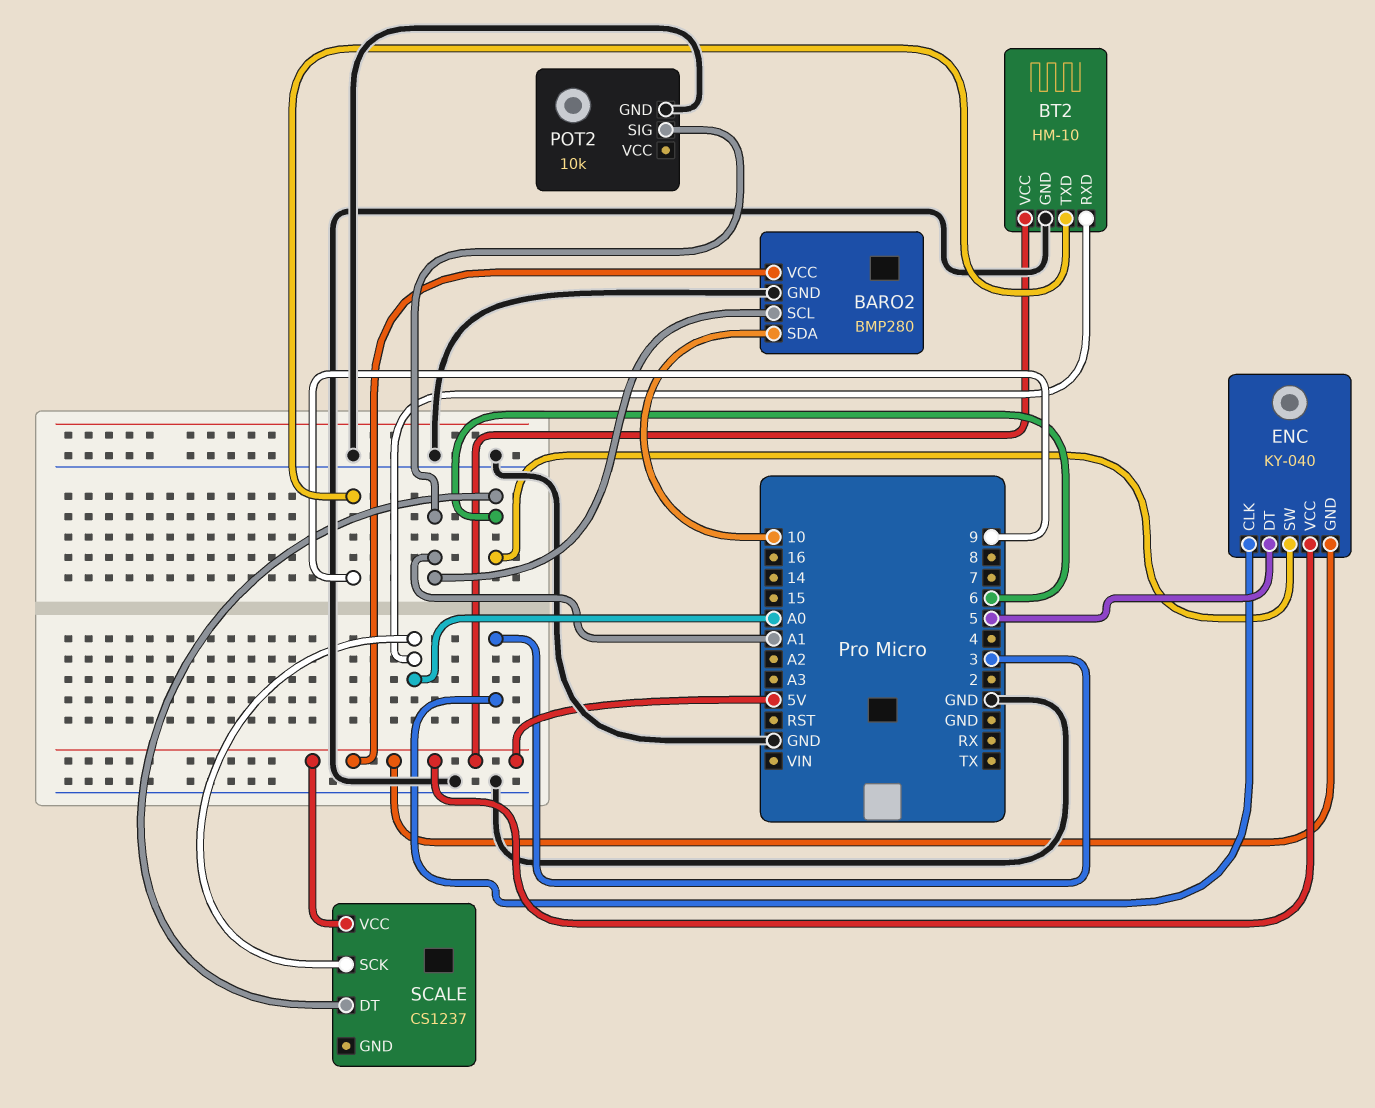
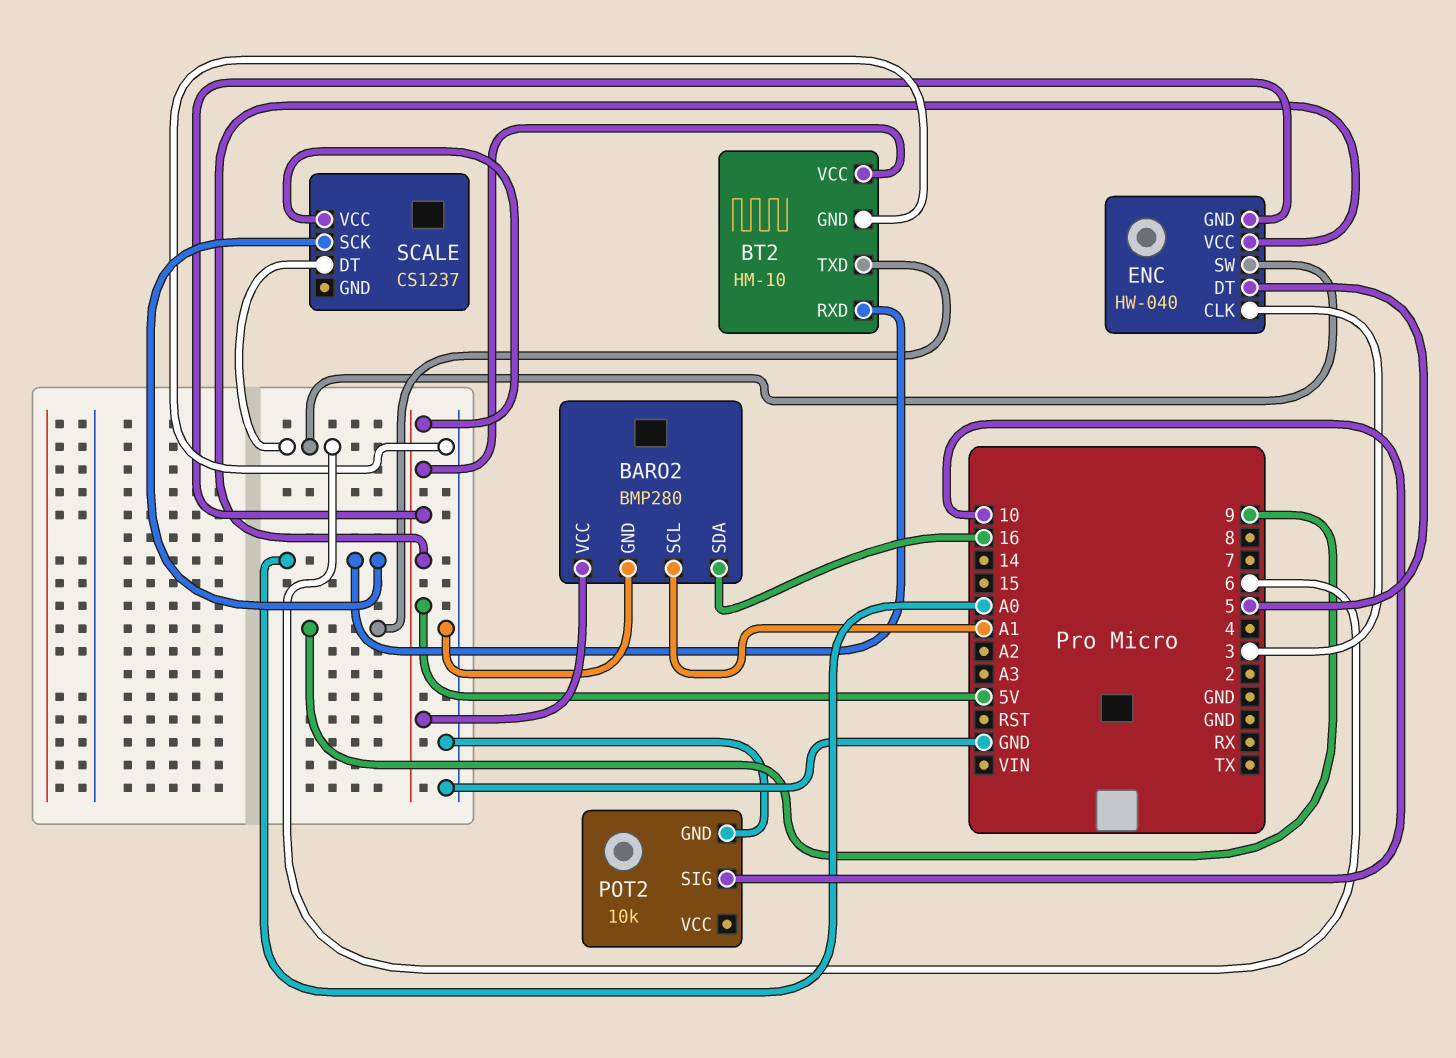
BARO2 pin SDA: 10 -> 16
ENC: KY-040 -> HW-040
POT2 pin SIG: A1 -> 10

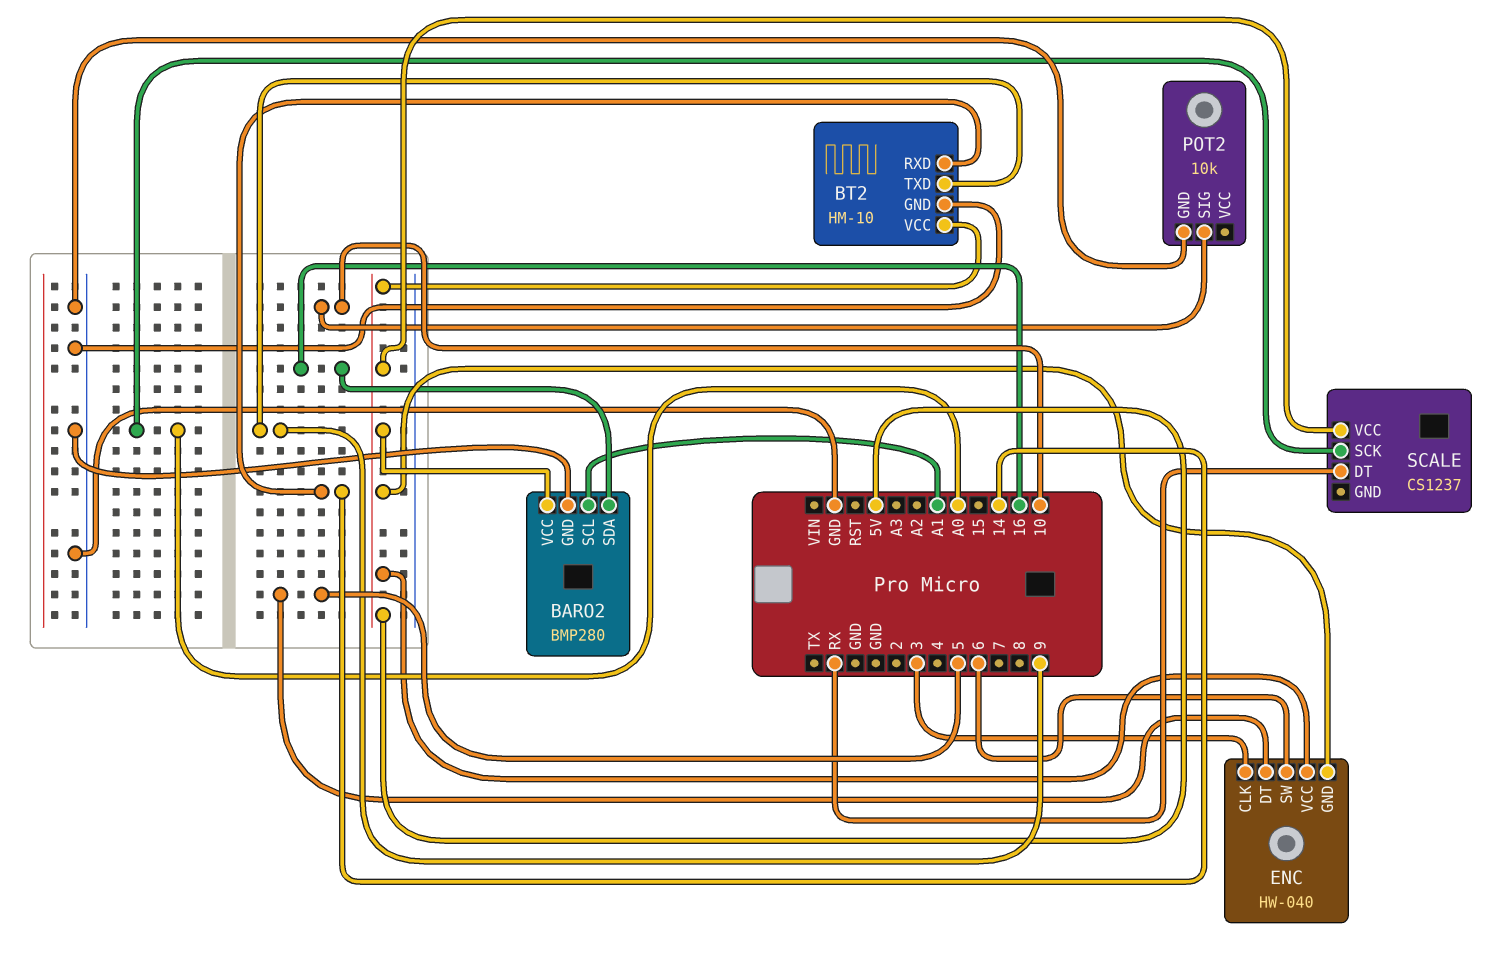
BT2 pin RXD: A0 -> 14
SCALE pin DT: 6 -> RX

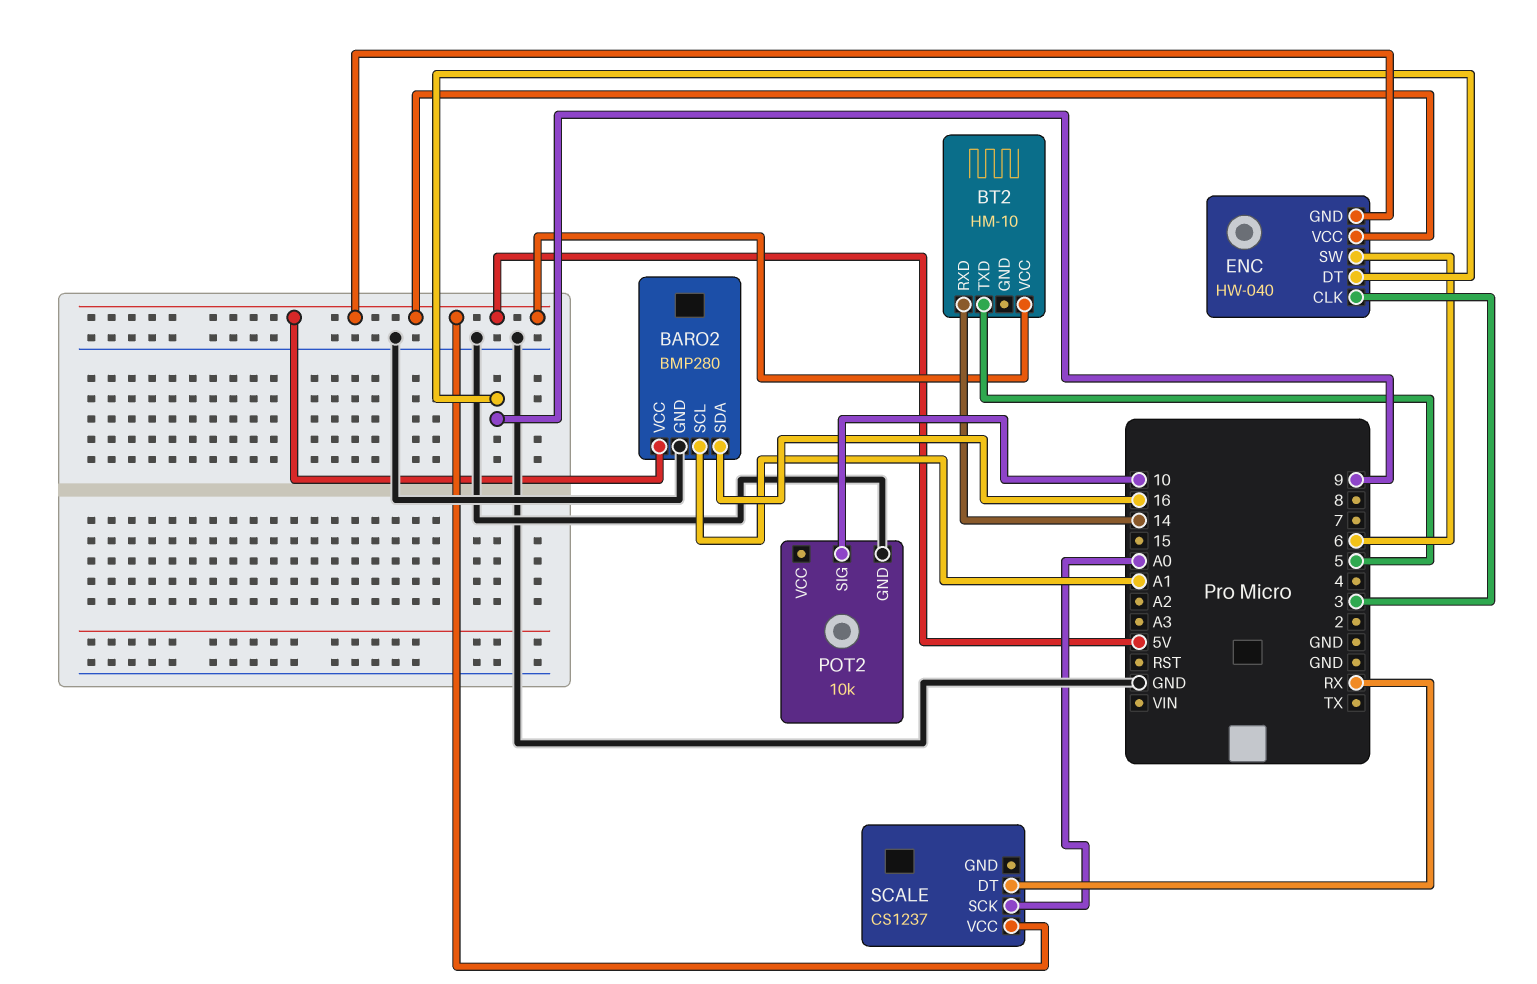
BT2 pin GND: GND -> none
BT2 pin TXD: 9 -> 5
ENC pin DT: 5 -> 9

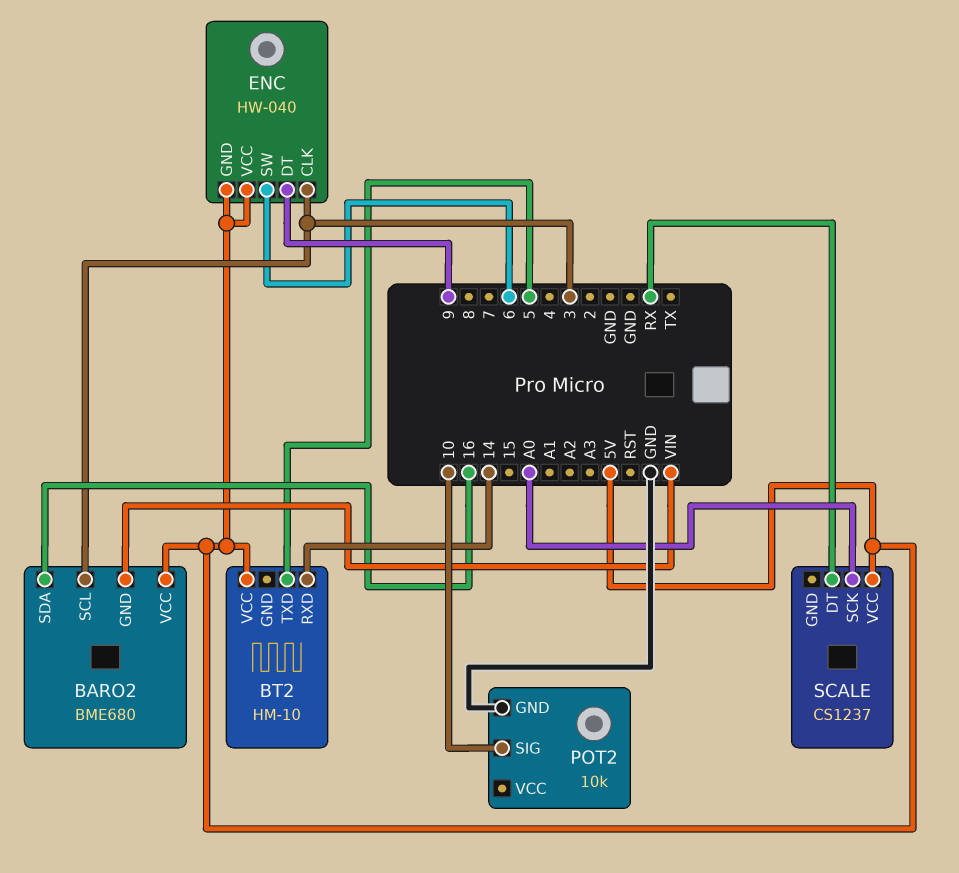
BARO2: BMP280 -> BME680
BARO2 pin GND: GND -> VIN
BARO2 pin SCL: A1 -> 3

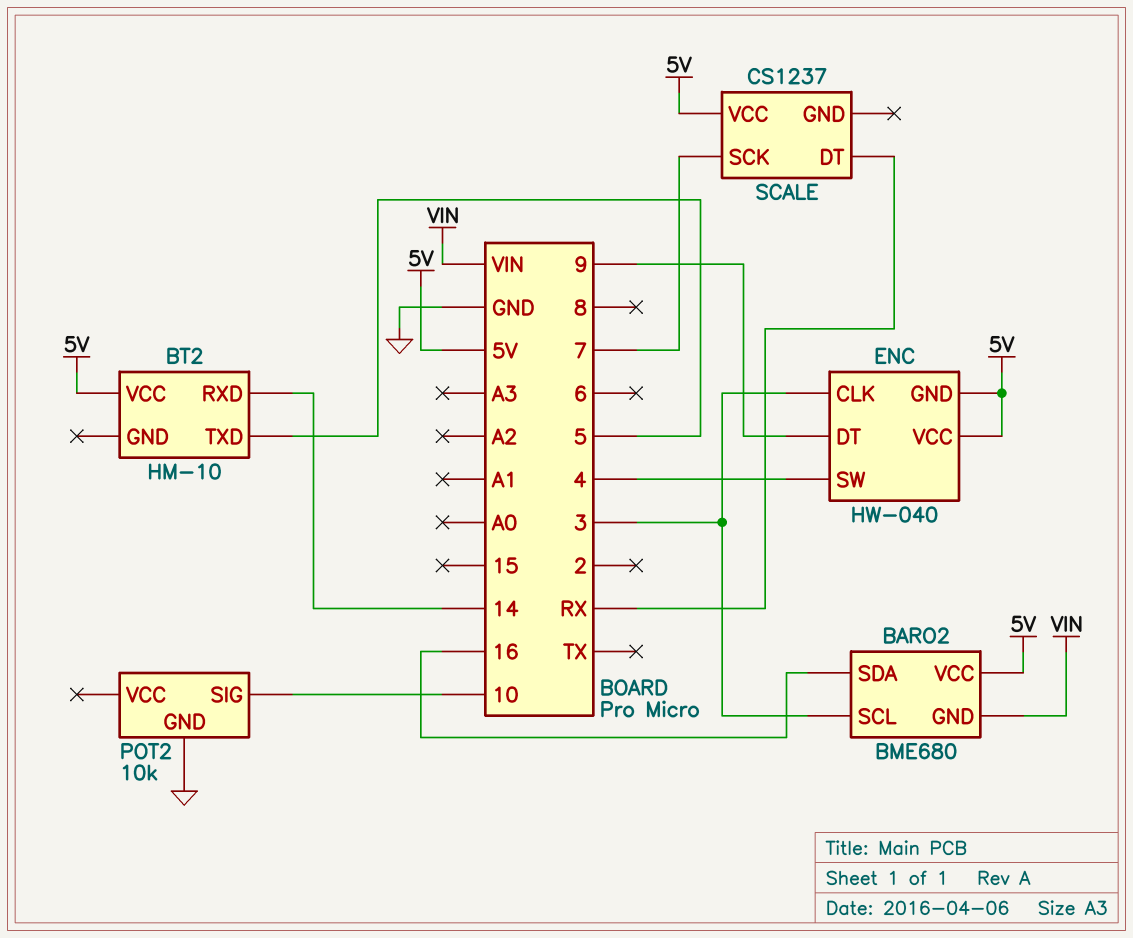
ENC pin SW: 6 -> 4
SCALE pin SCK: A0 -> 7

